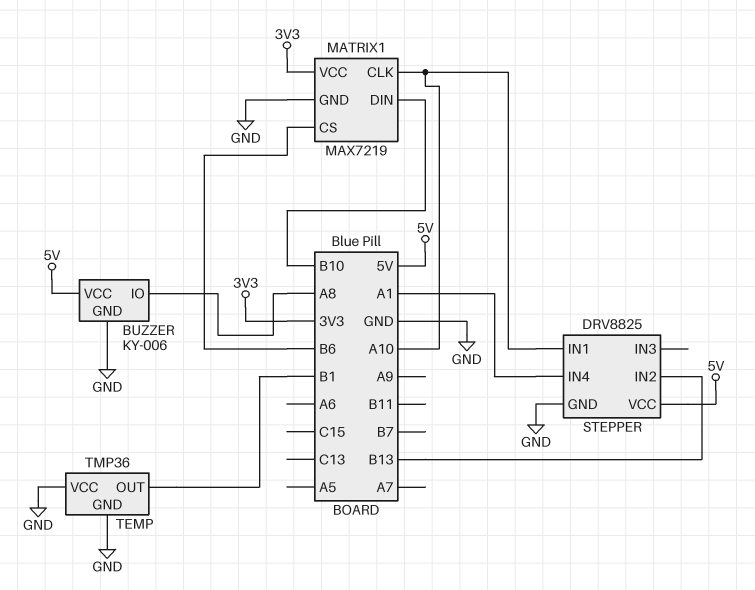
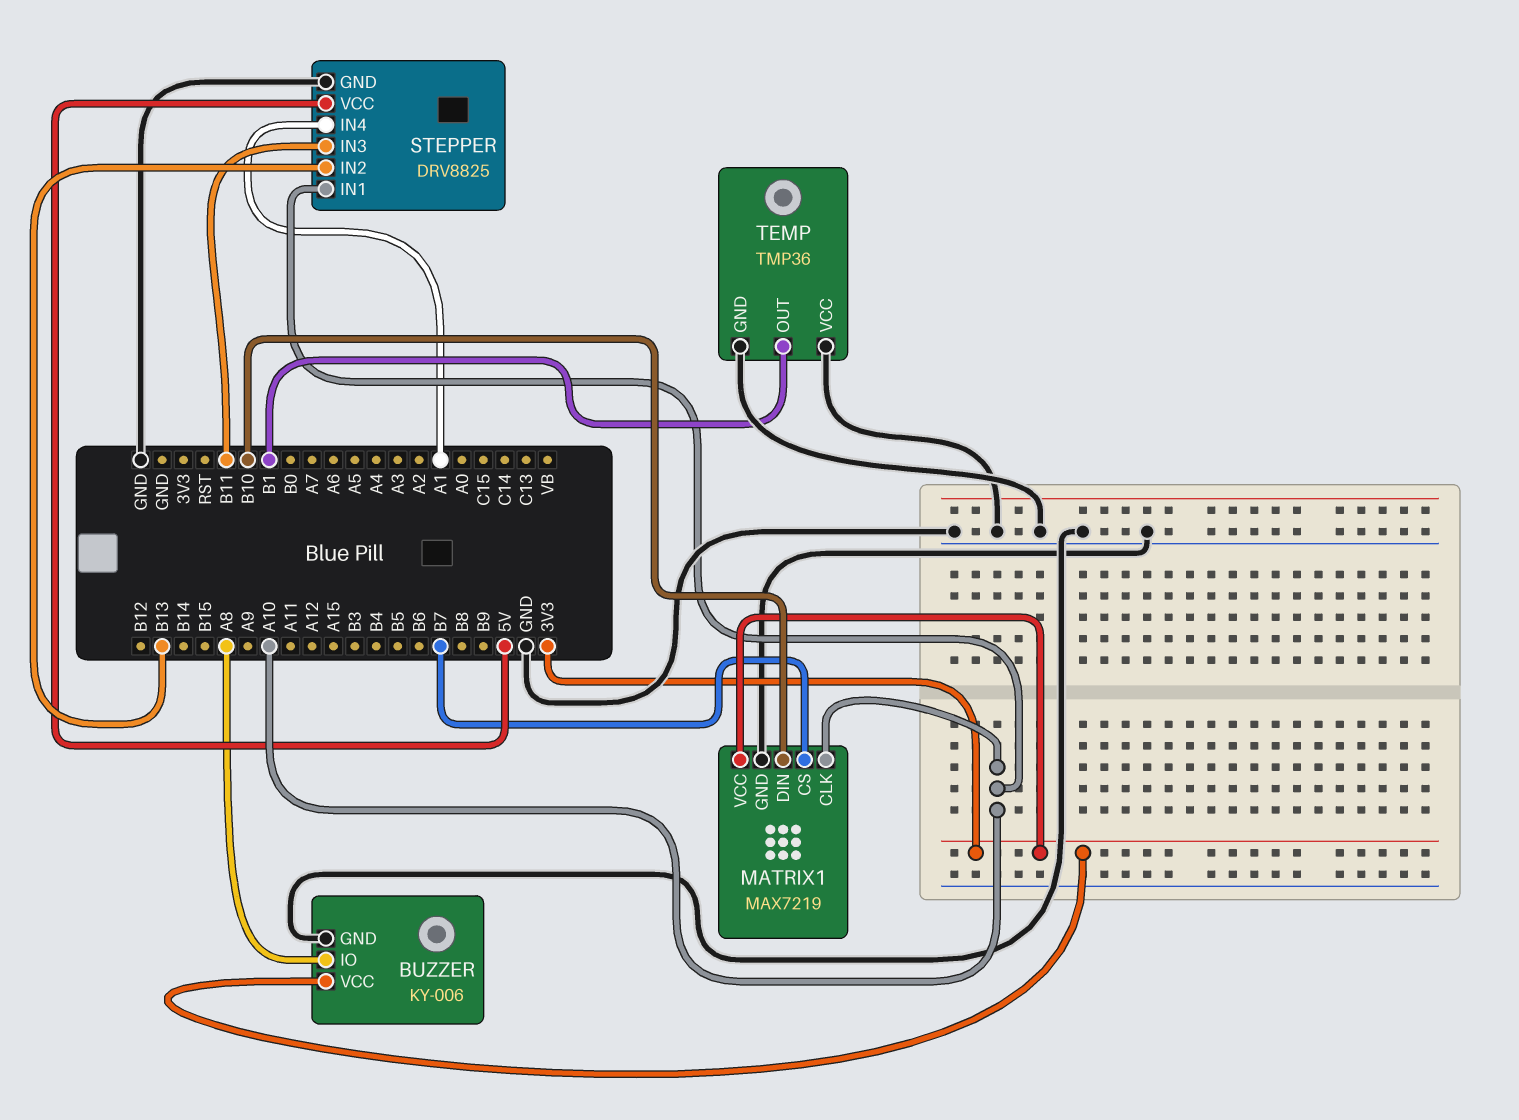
BUZZER pin VCC: 5V -> 3V3
MATRIX1 pin CS: B6 -> B7
STEPPER pin IN3: none -> B11

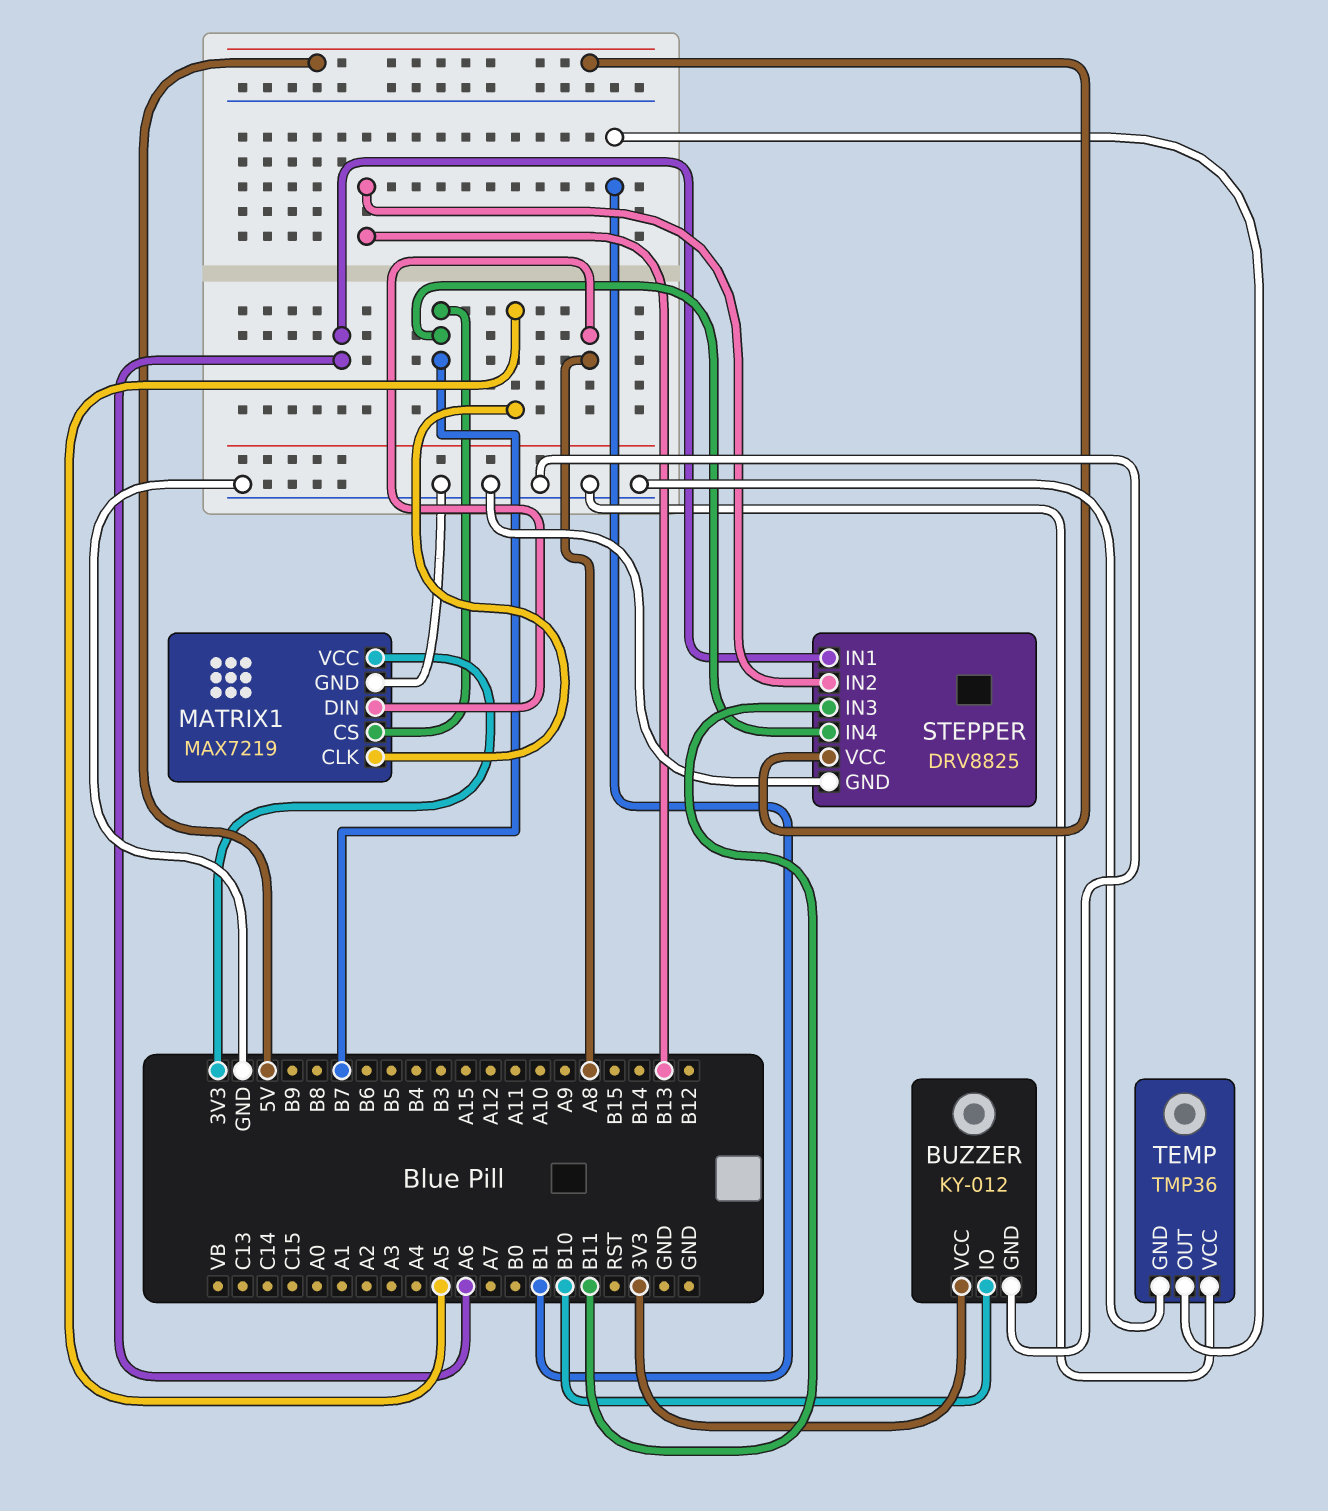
BUZZER: KY-006 -> KY-012
BUZZER pin IO: A8 -> B10
MATRIX1 pin CLK: A10 -> A5
MATRIX1 pin DIN: B10 -> A8
STEPPER pin IN1: A10 -> A6
STEPPER pin IN4: A1 -> B7

